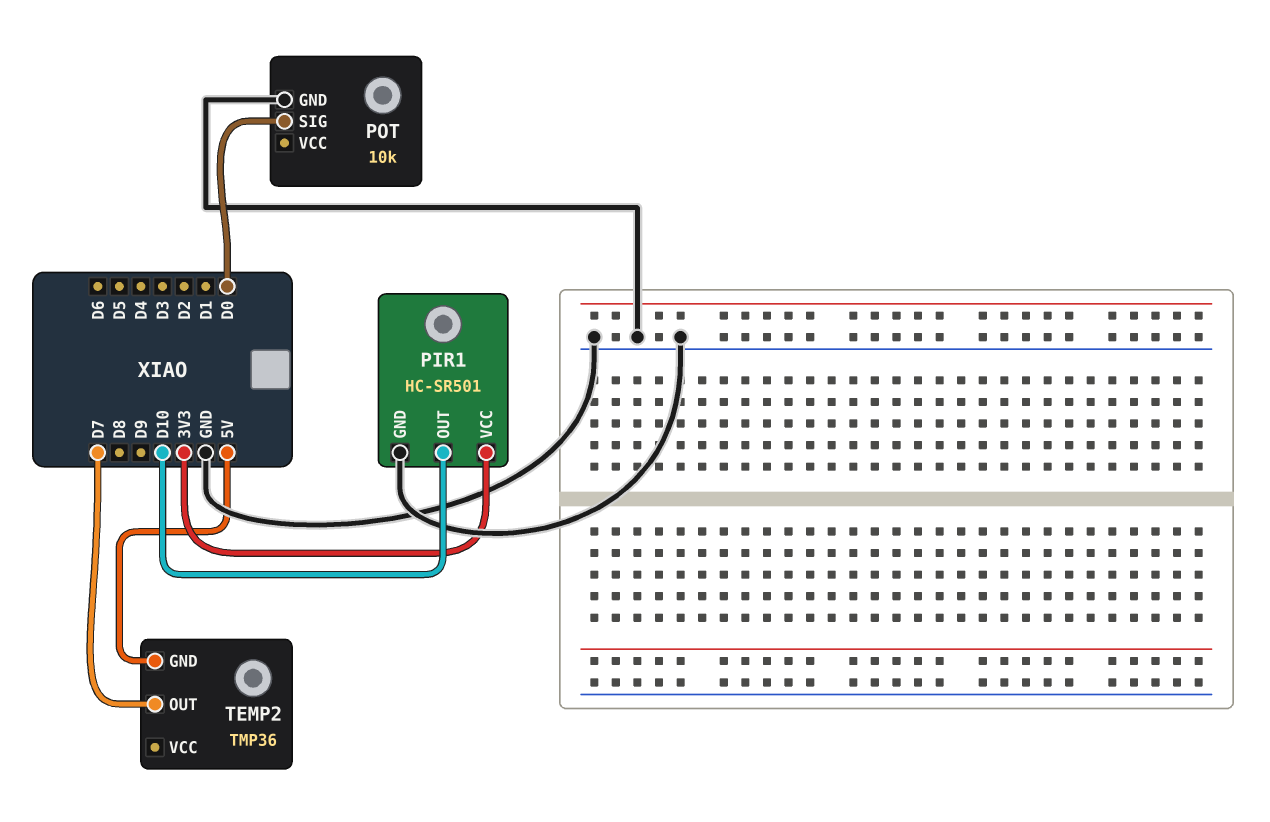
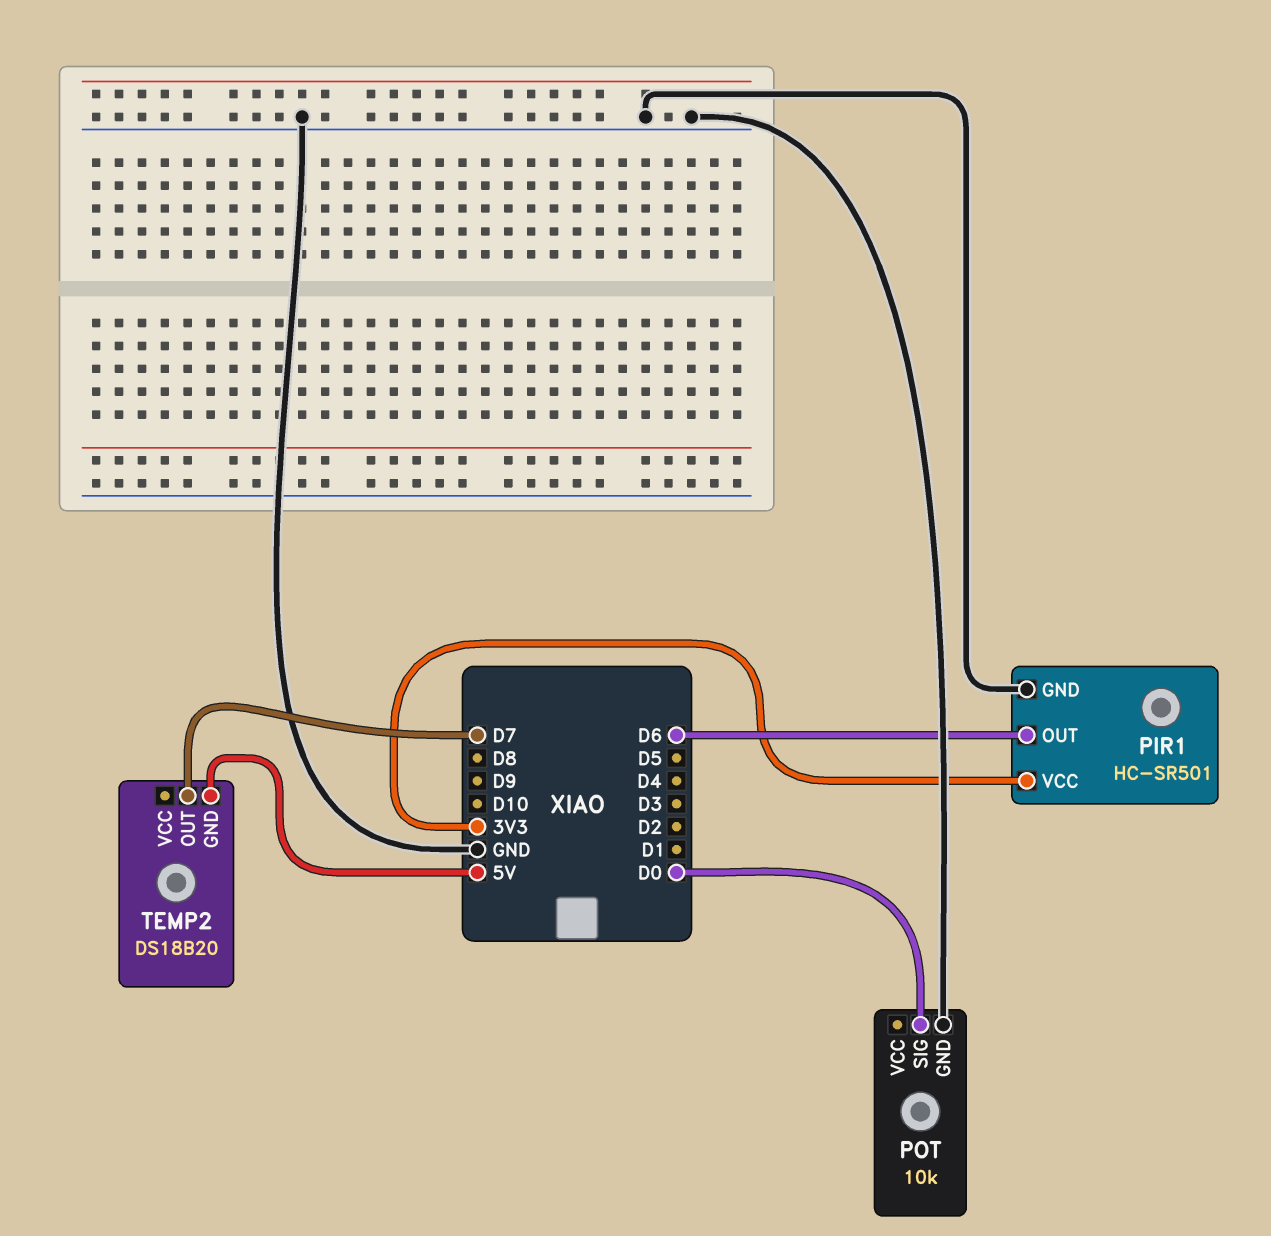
PIR1 pin OUT: D10 -> D6
TEMP2: TMP36 -> DS18B20

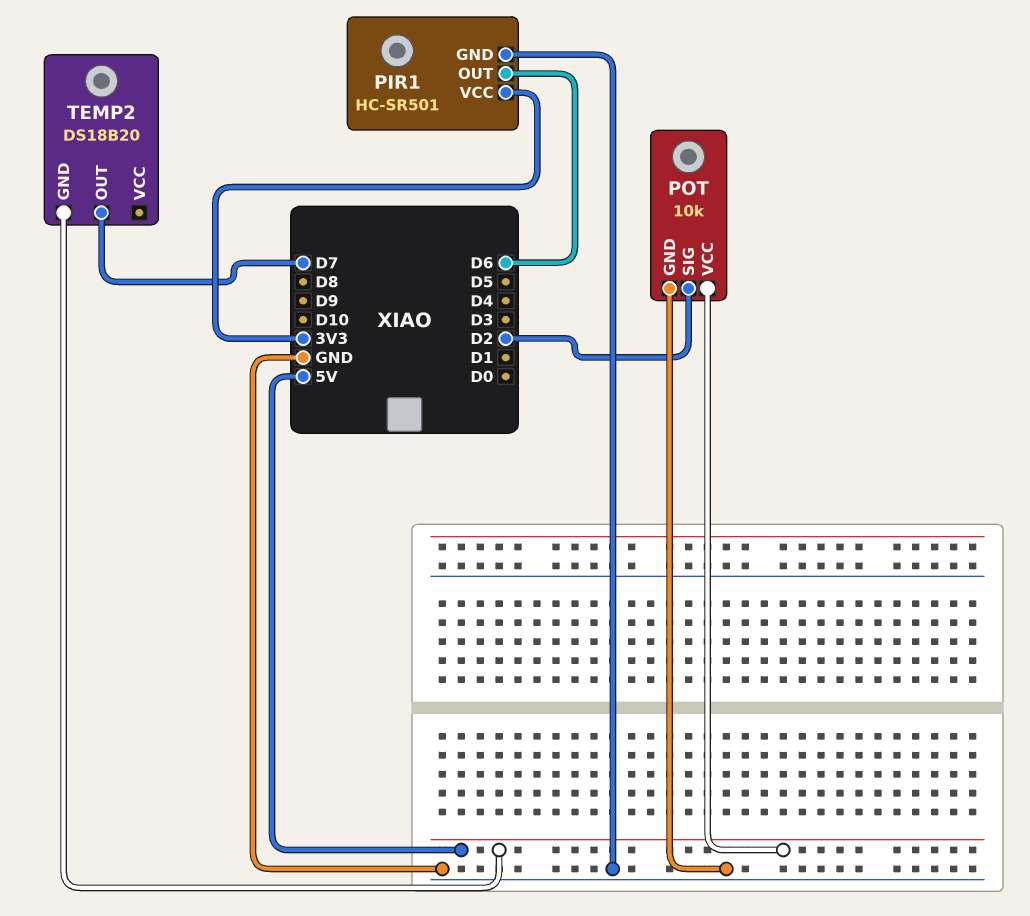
POT pin SIG: D0 -> D2
POT pin VCC: none -> 5V

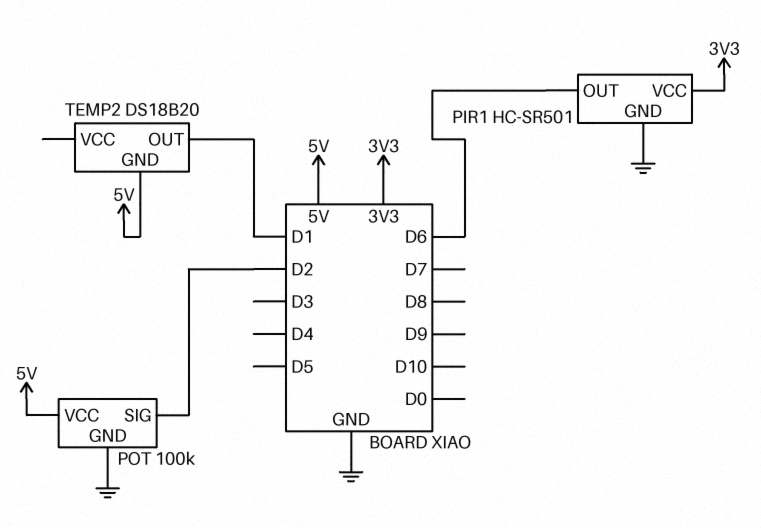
POT: 10k -> 100k
TEMP2 pin OUT: D7 -> D1

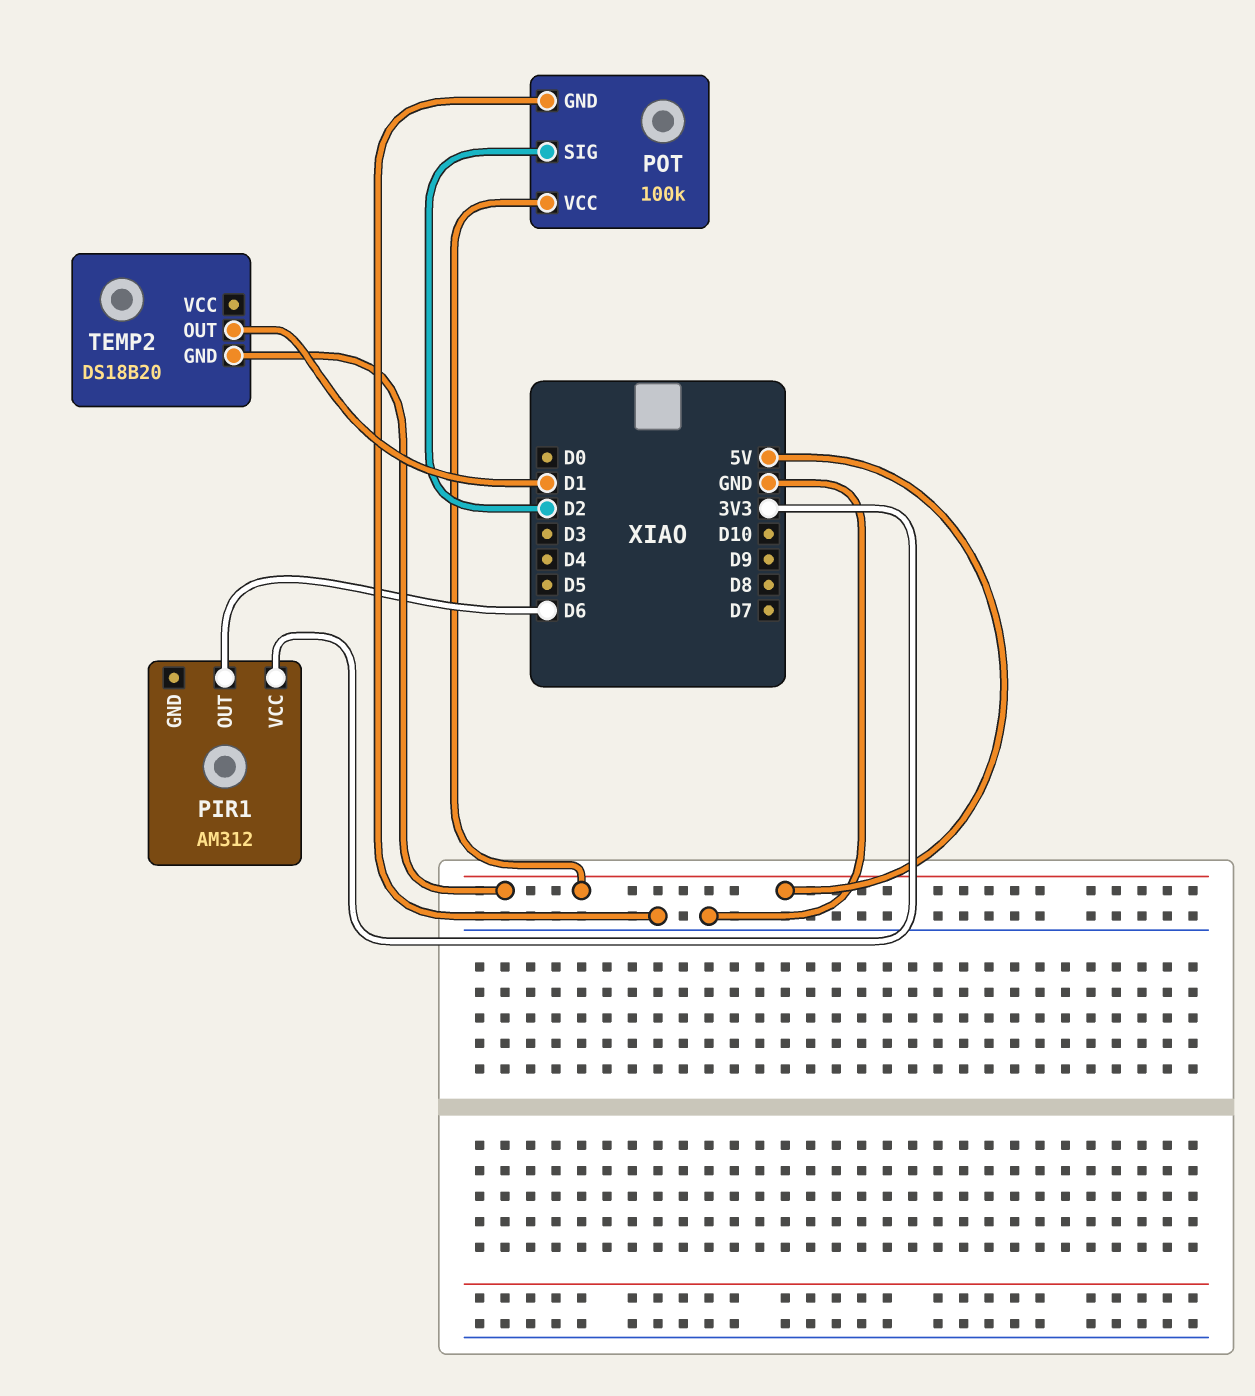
PIR1: HC-SR501 -> AM312
PIR1 pin GND: GND -> none

